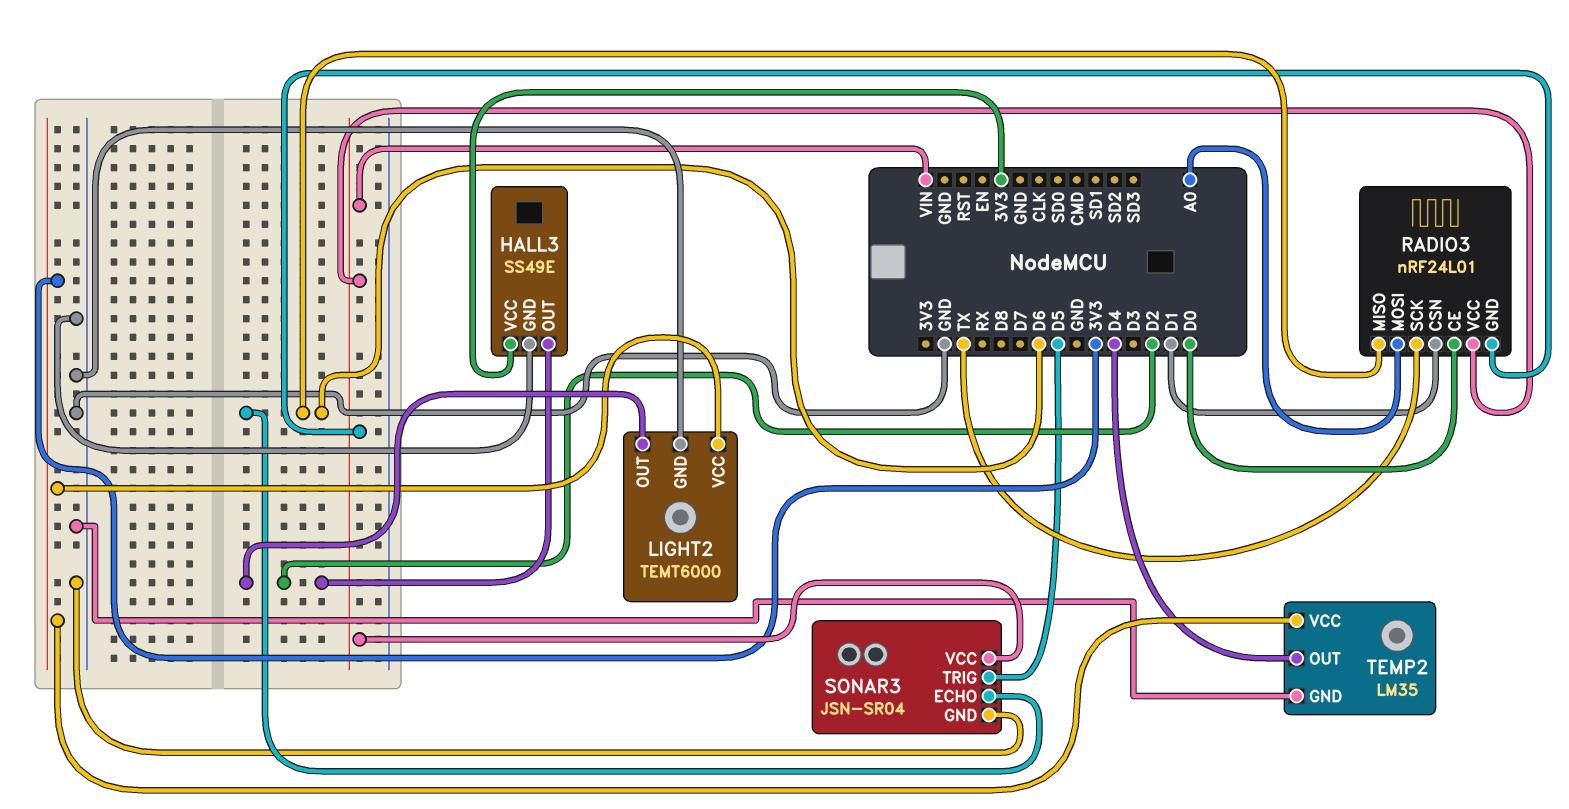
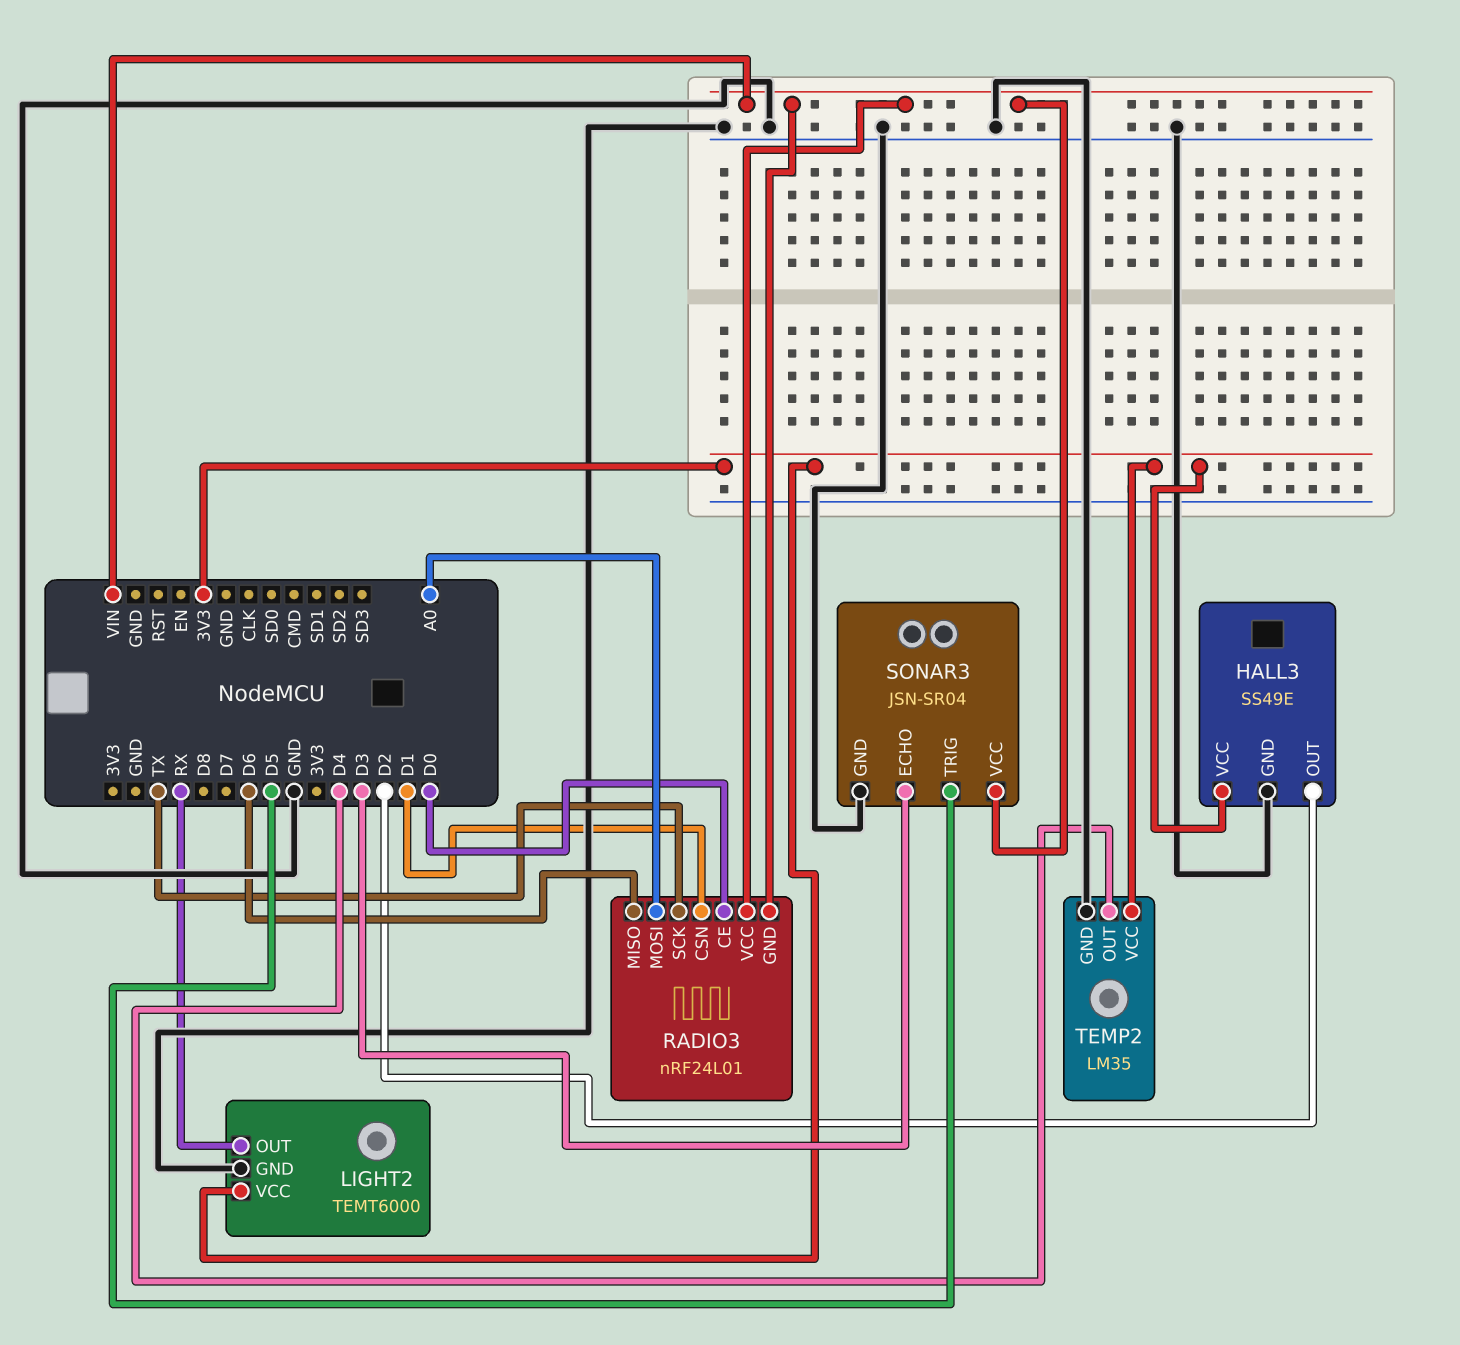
LIGHT2 pin OUT: D2 -> RX
SONAR3 pin ECHO: D6 -> D3

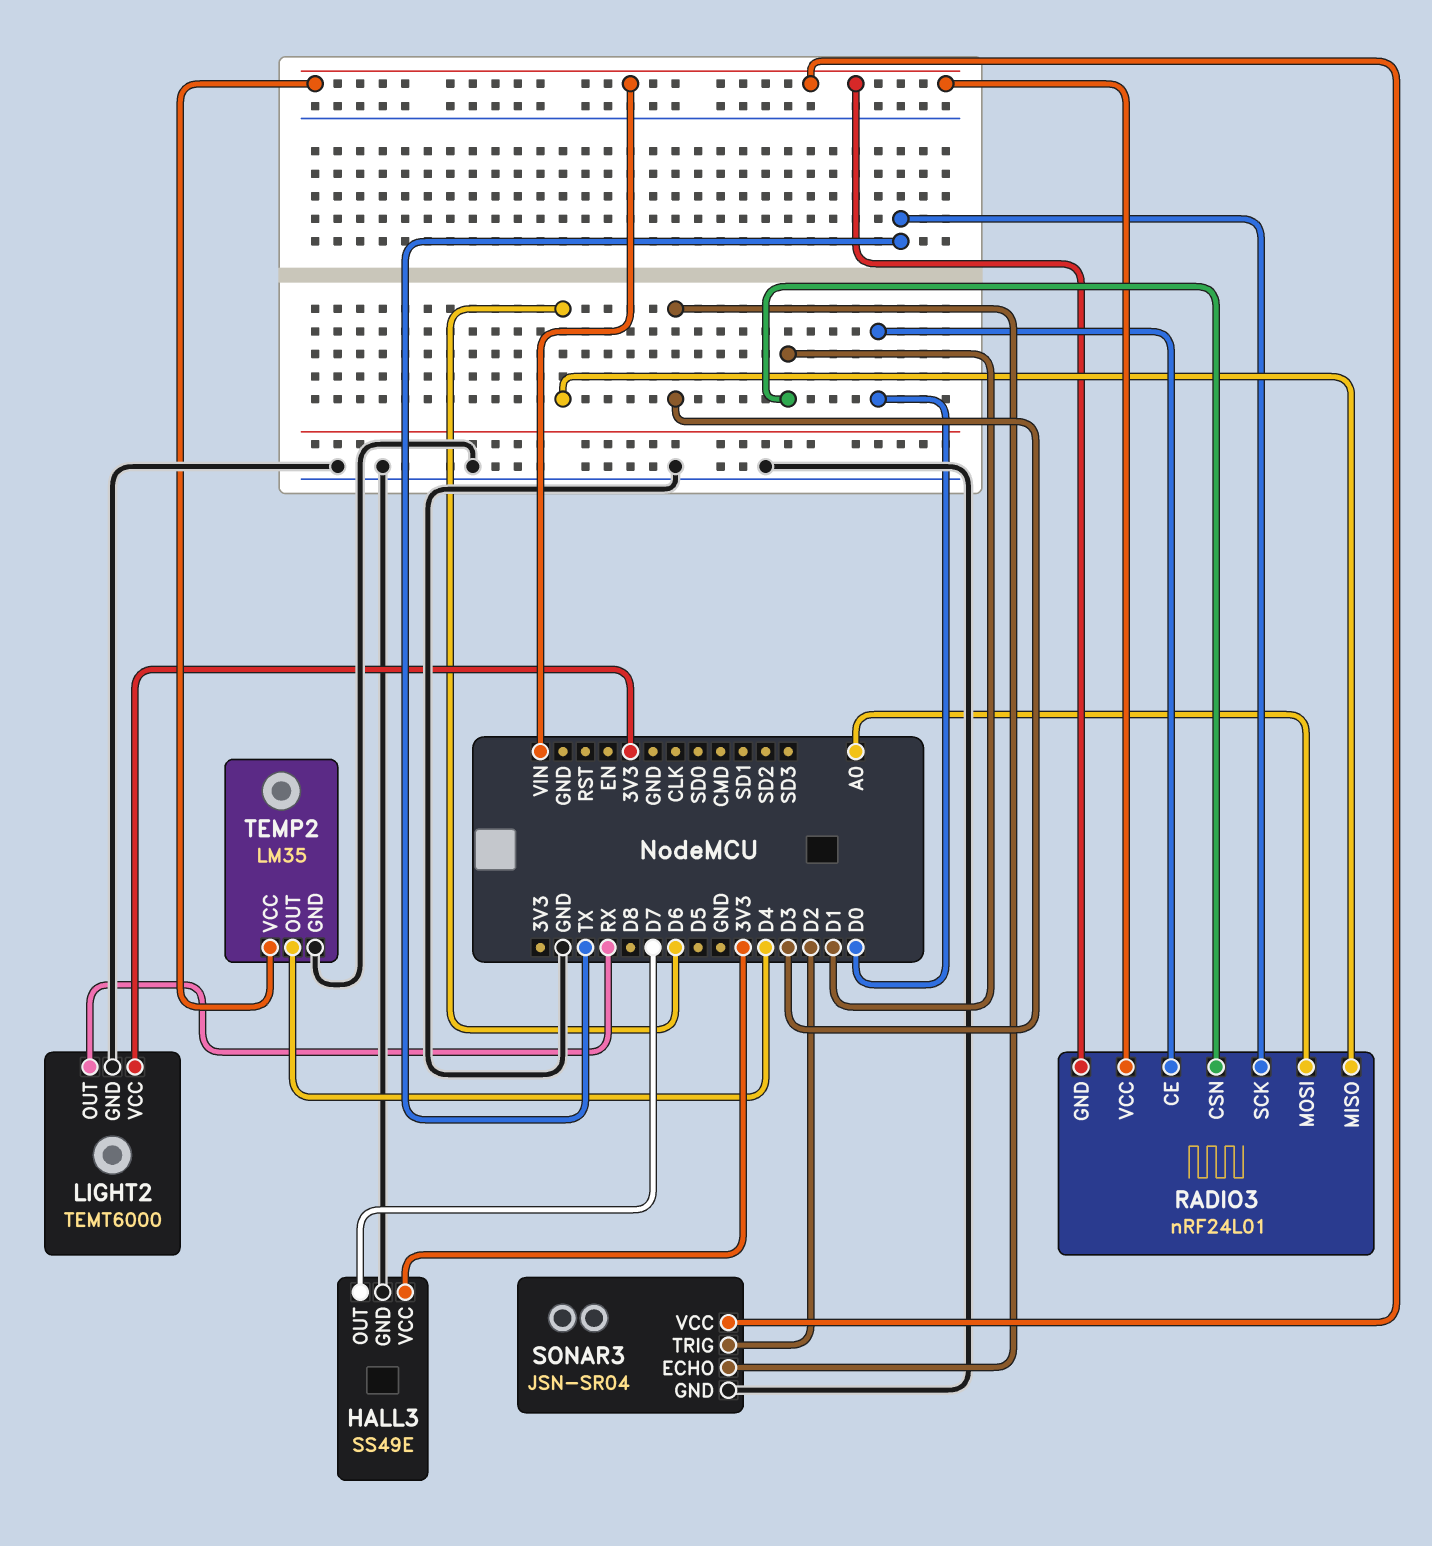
HALL3 pin OUT: D2 -> D7
SONAR3 pin TRIG: D5 -> D2
TEMP2 pin VCC: 3V3 -> VIN

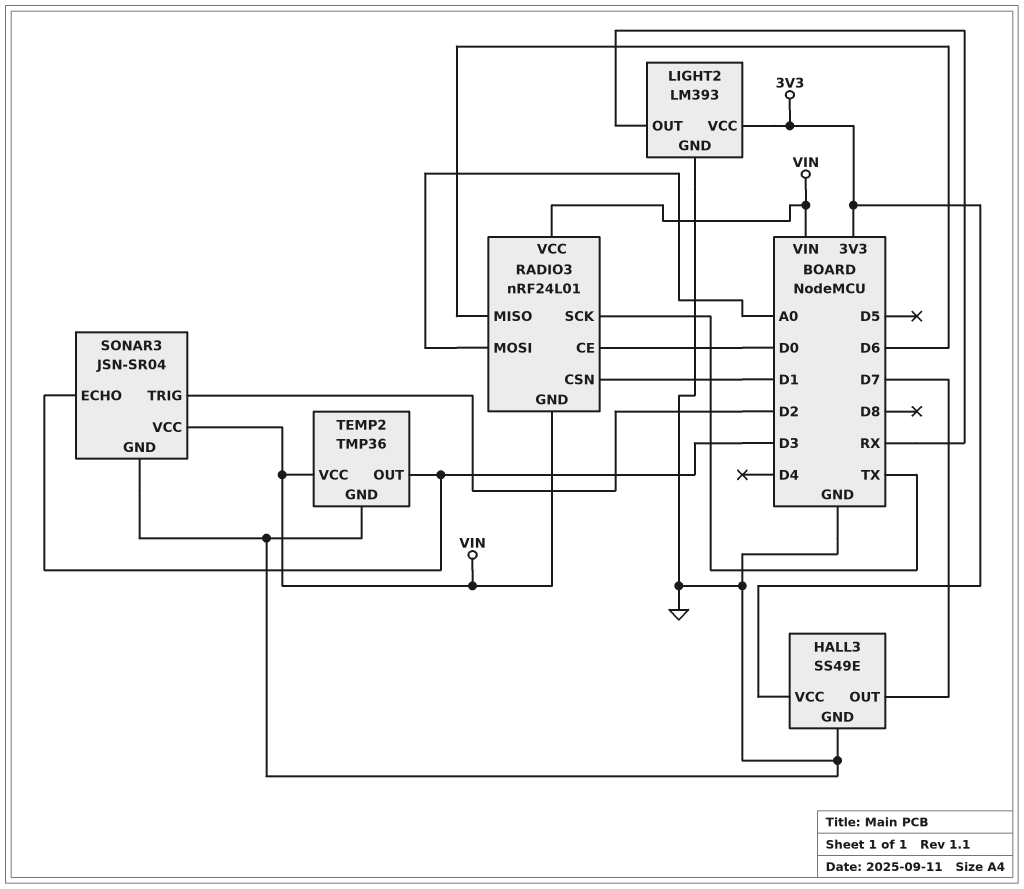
LIGHT2: TEMT6000 -> LM393
TEMP2: LM35 -> TMP36
TEMP2 pin OUT: D4 -> D3

